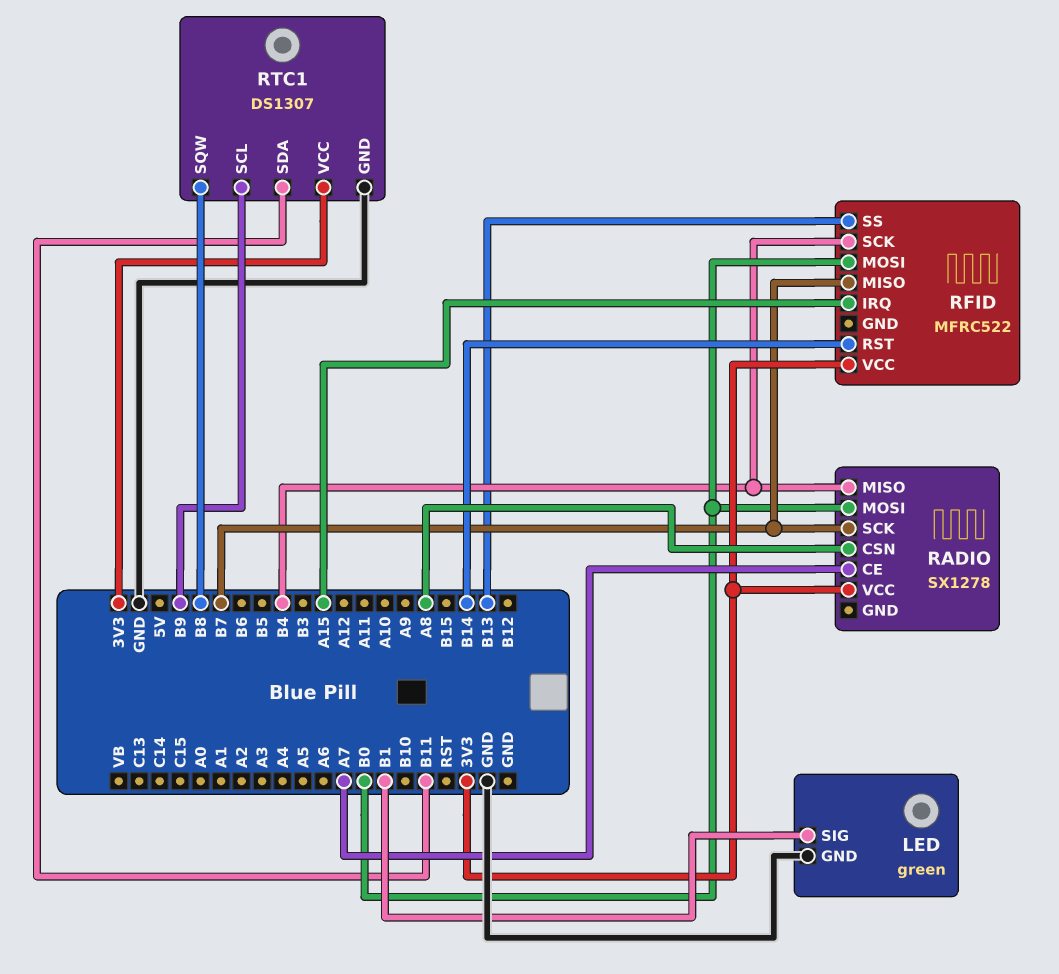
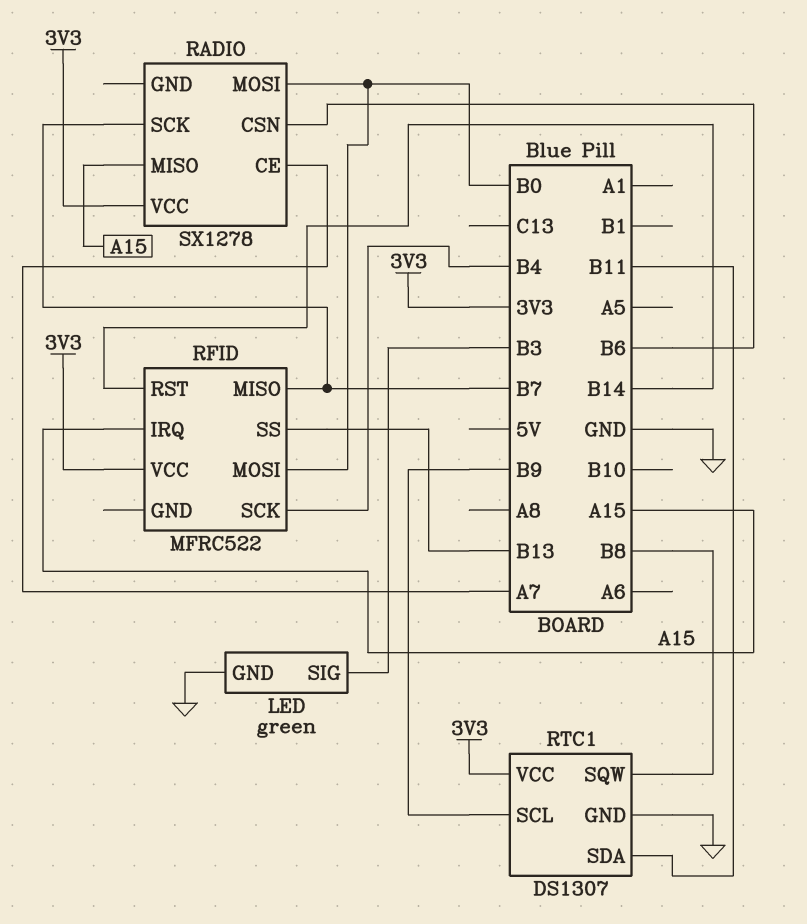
LED pin SIG: B1 -> B3
RADIO pin CSN: A8 -> B6
RADIO pin MISO: B4 -> A15

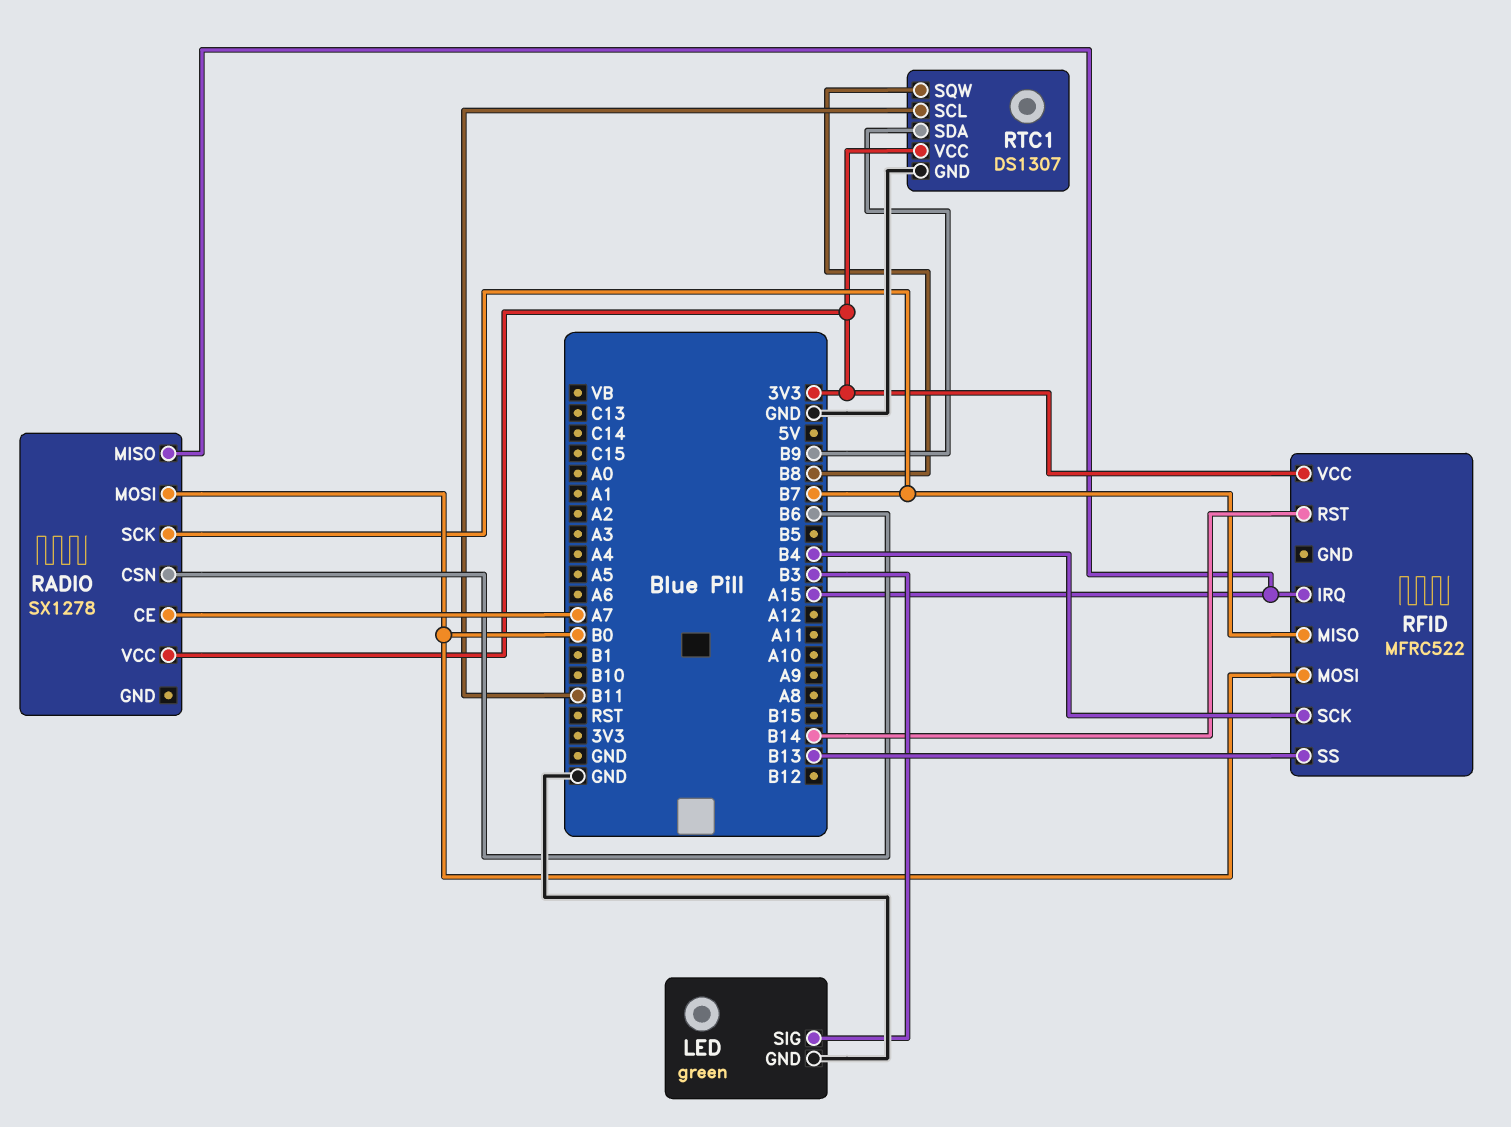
RTC1 pin SCL: B9 -> B11
RTC1 pin SDA: B11 -> B9

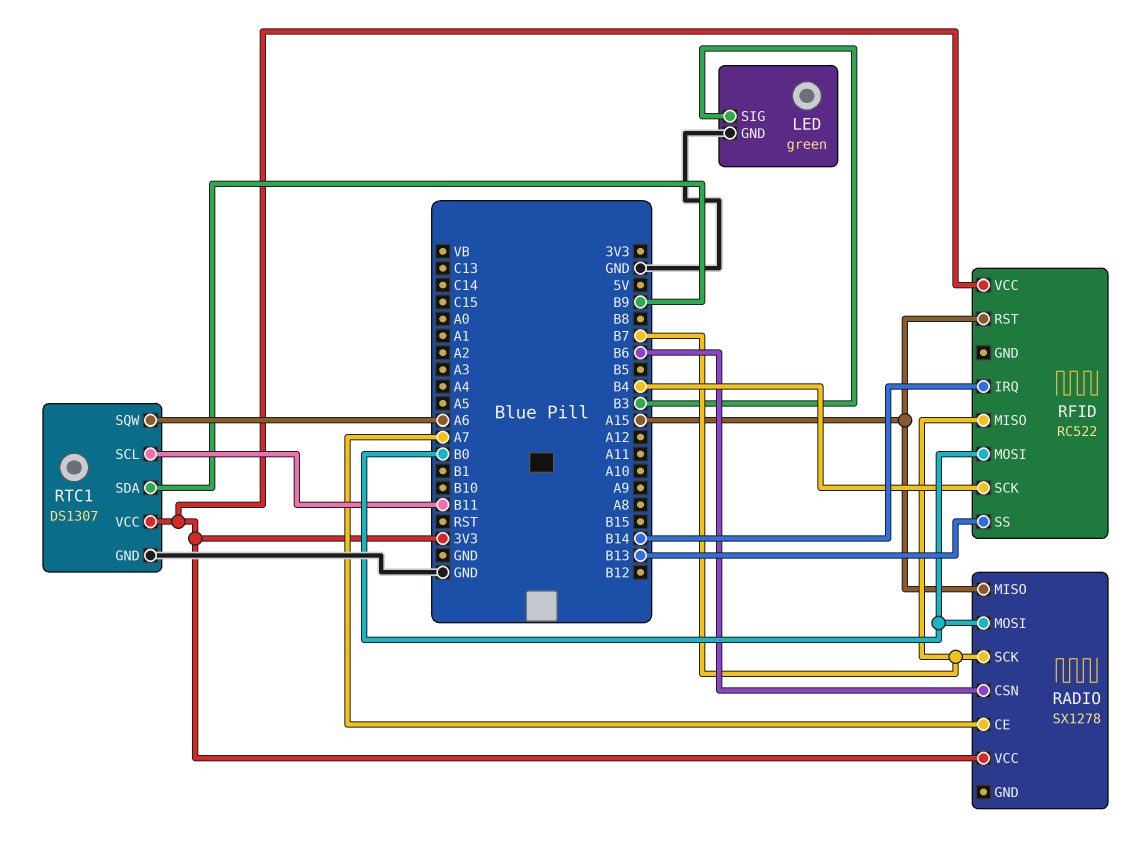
RFID: MFRC522 -> RC522
RFID pin IRQ: A15 -> B14
RFID pin RST: B14 -> A15
RTC1 pin SQW: B8 -> A6

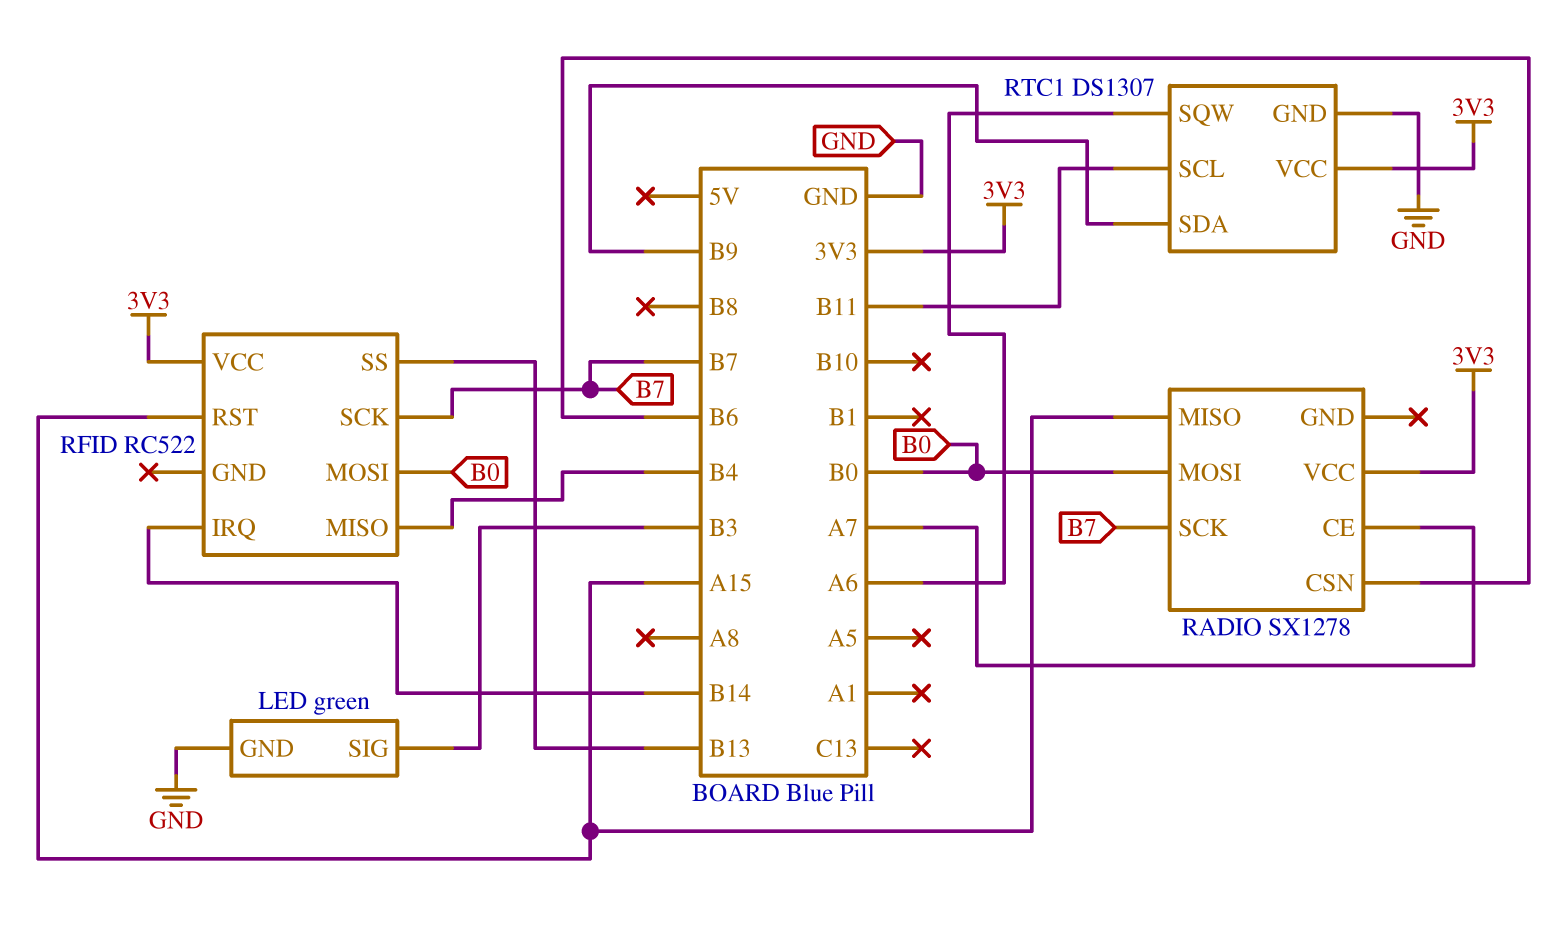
RFID pin MISO: B7 -> B4
RFID pin SCK: B4 -> B7

